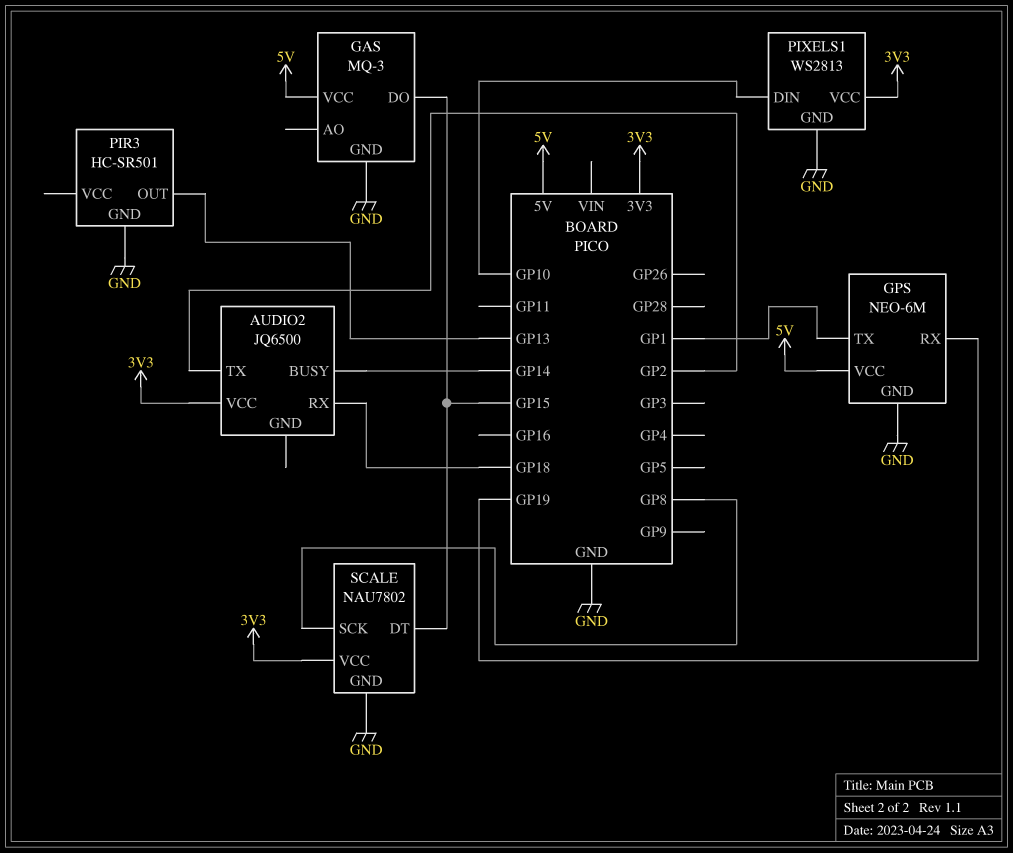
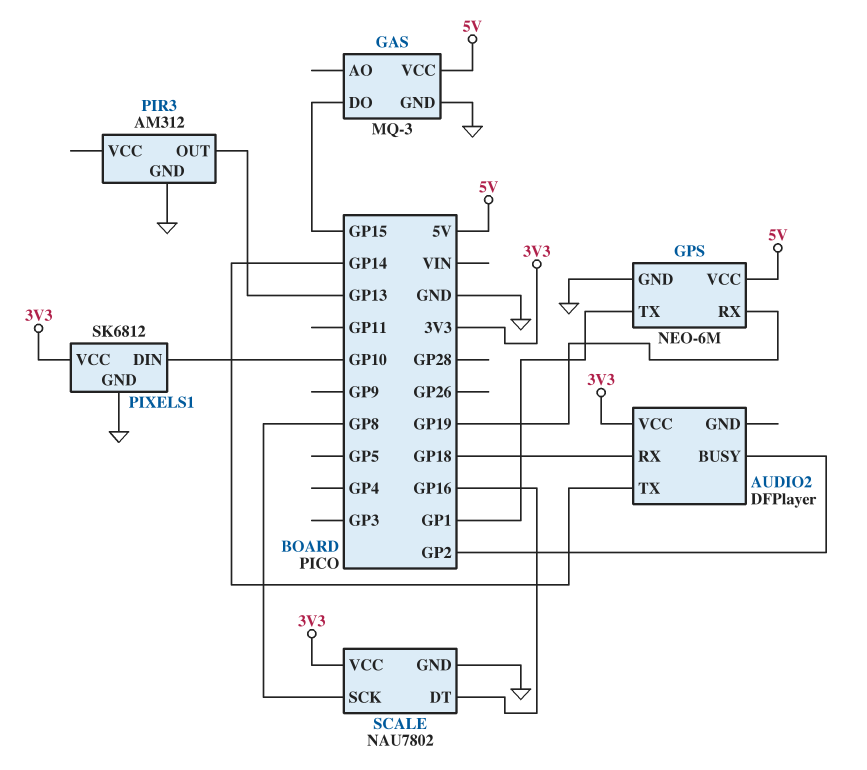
AUDIO2: JQ6500 -> DFPlayer
AUDIO2 pin BUSY: GP14 -> GP2
AUDIO2 pin TX: GP2 -> GP14
PIR3: HC-SR501 -> AM312
PIXELS1: WS2813 -> SK6812
SCALE pin DT: GP15 -> GP16

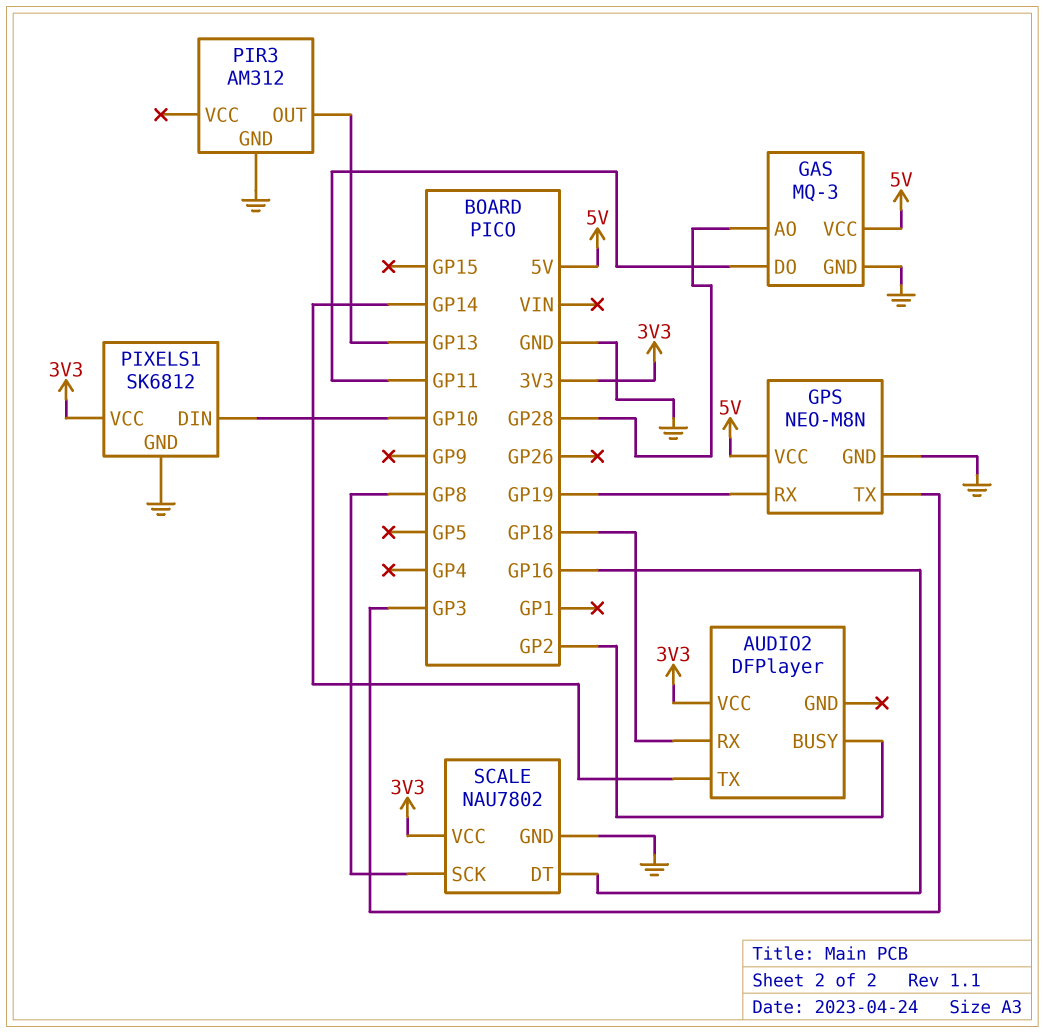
GAS pin AO: none -> GP28
GAS pin DO: GP15 -> GP11
GPS: NEO-6M -> NEO-M8N
GPS pin TX: GP1 -> GP3

